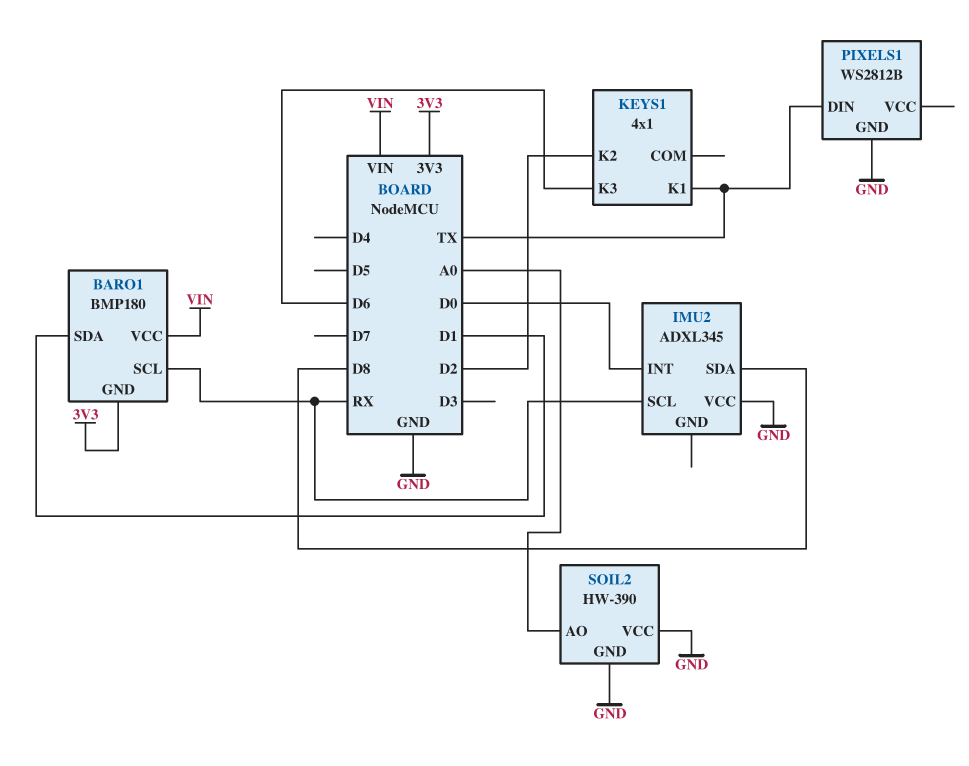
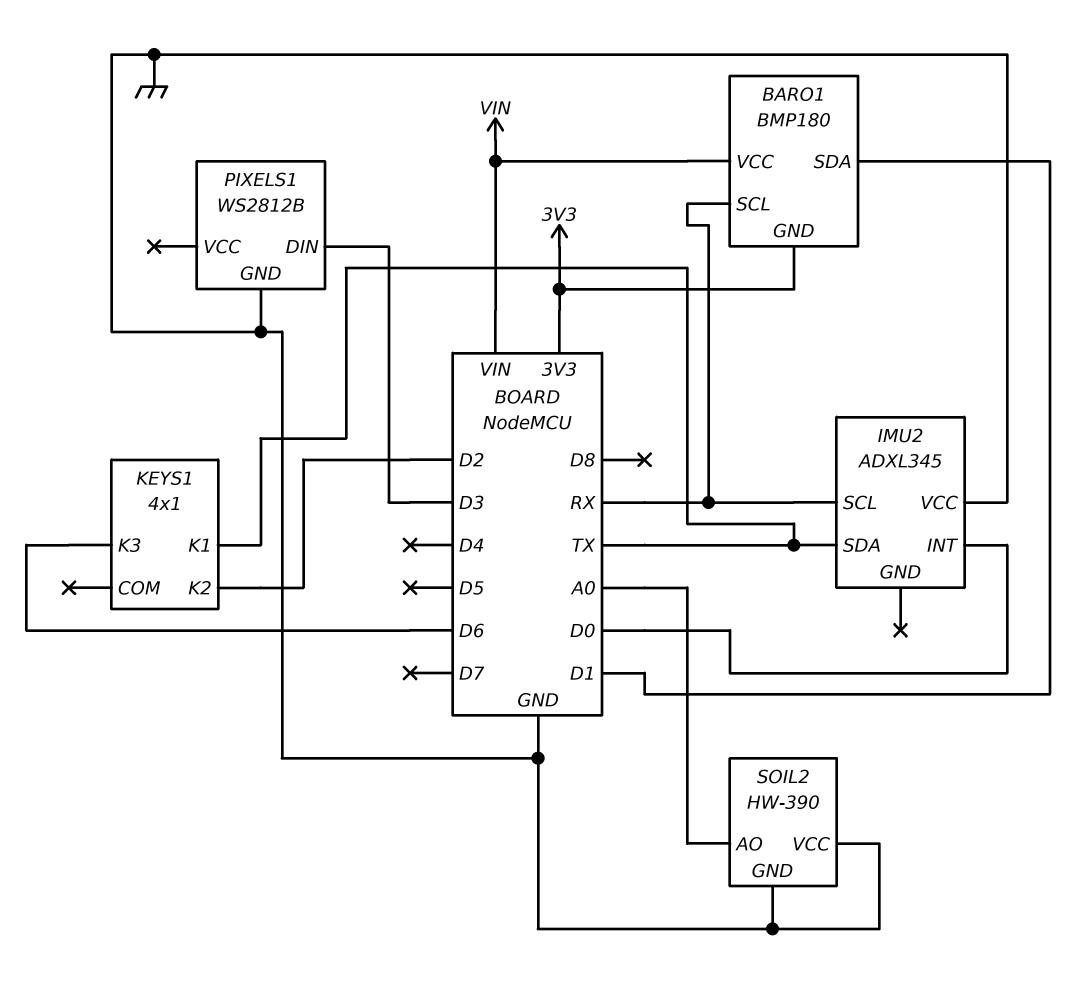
IMU2 pin SDA: D8 -> TX
PIXELS1 pin DIN: TX -> D3

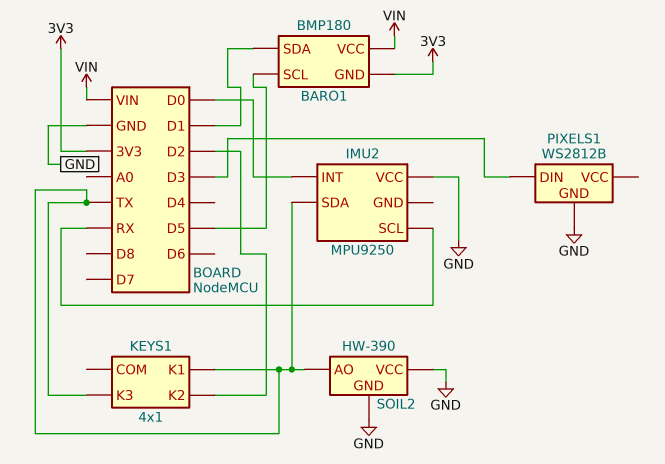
BARO1 pin SCL: RX -> D5
IMU2: ADXL345 -> MPU9250
KEYS1 pin K3: D6 -> TX
SOIL2 pin AO: A0 -> TX

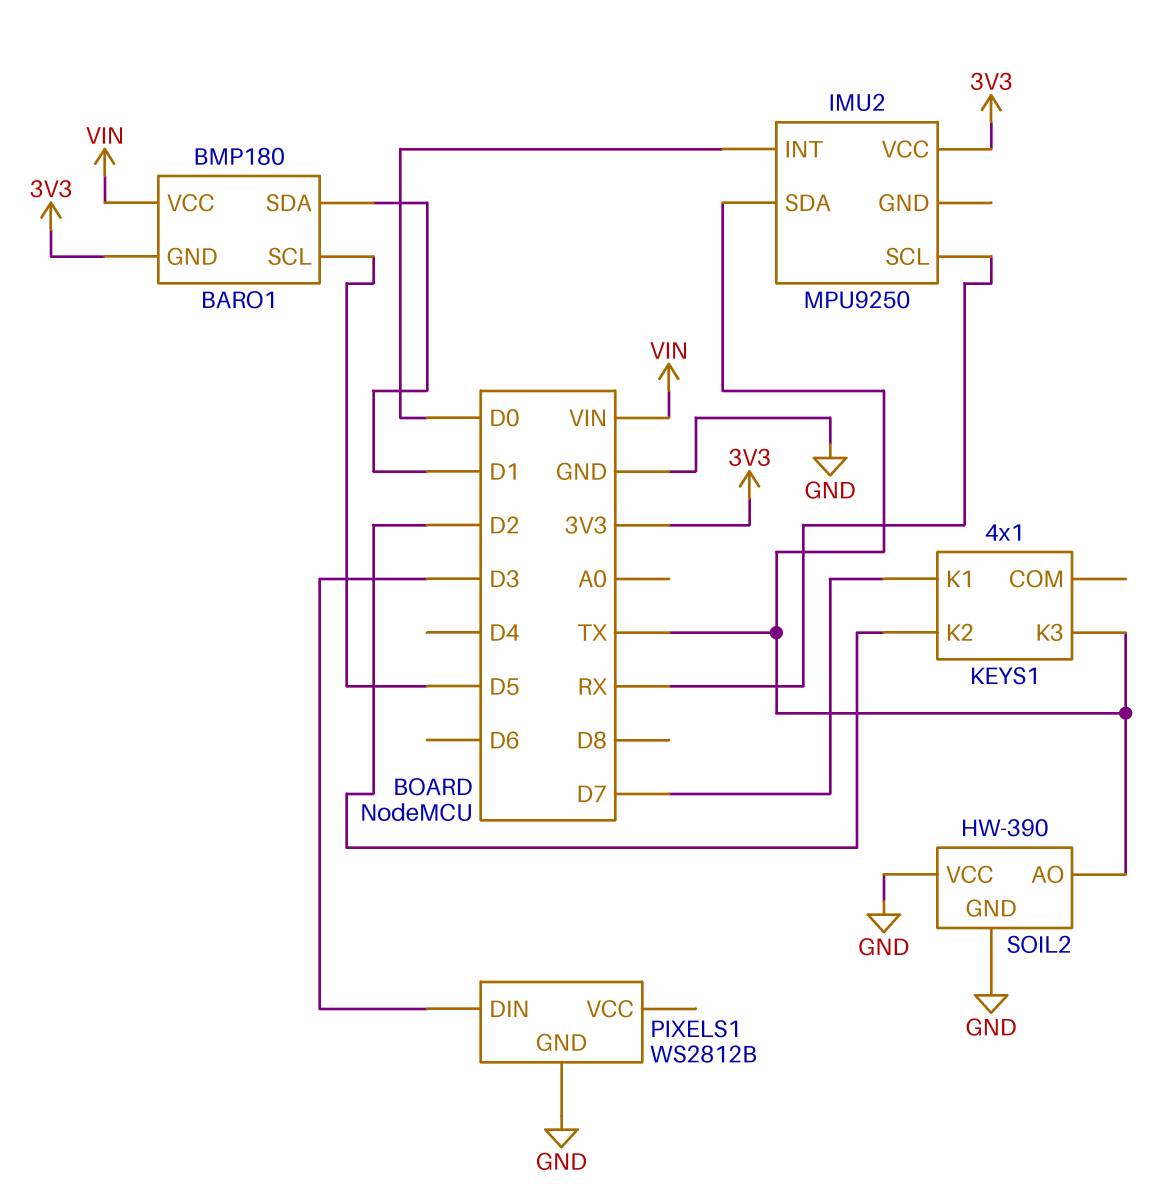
IMU2 pin VCC: GND -> 3V3
KEYS1 pin K1: TX -> D7

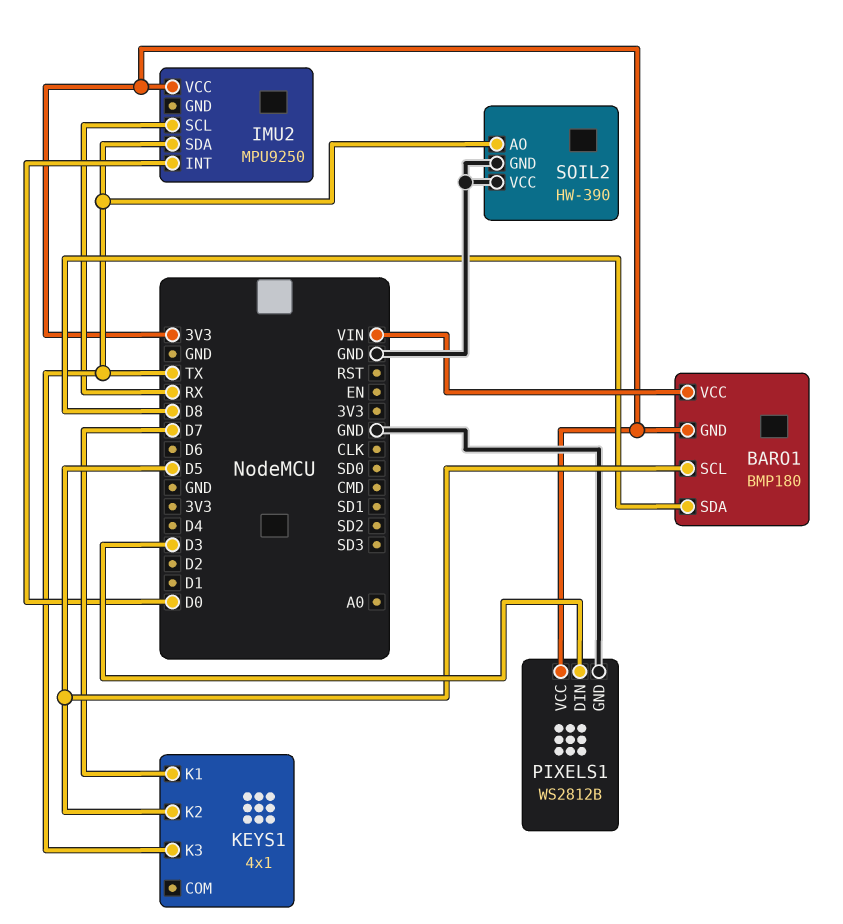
BARO1 pin SDA: D1 -> D8
KEYS1 pin K2: D2 -> D5
PIXELS1 pin VCC: none -> 3V3

